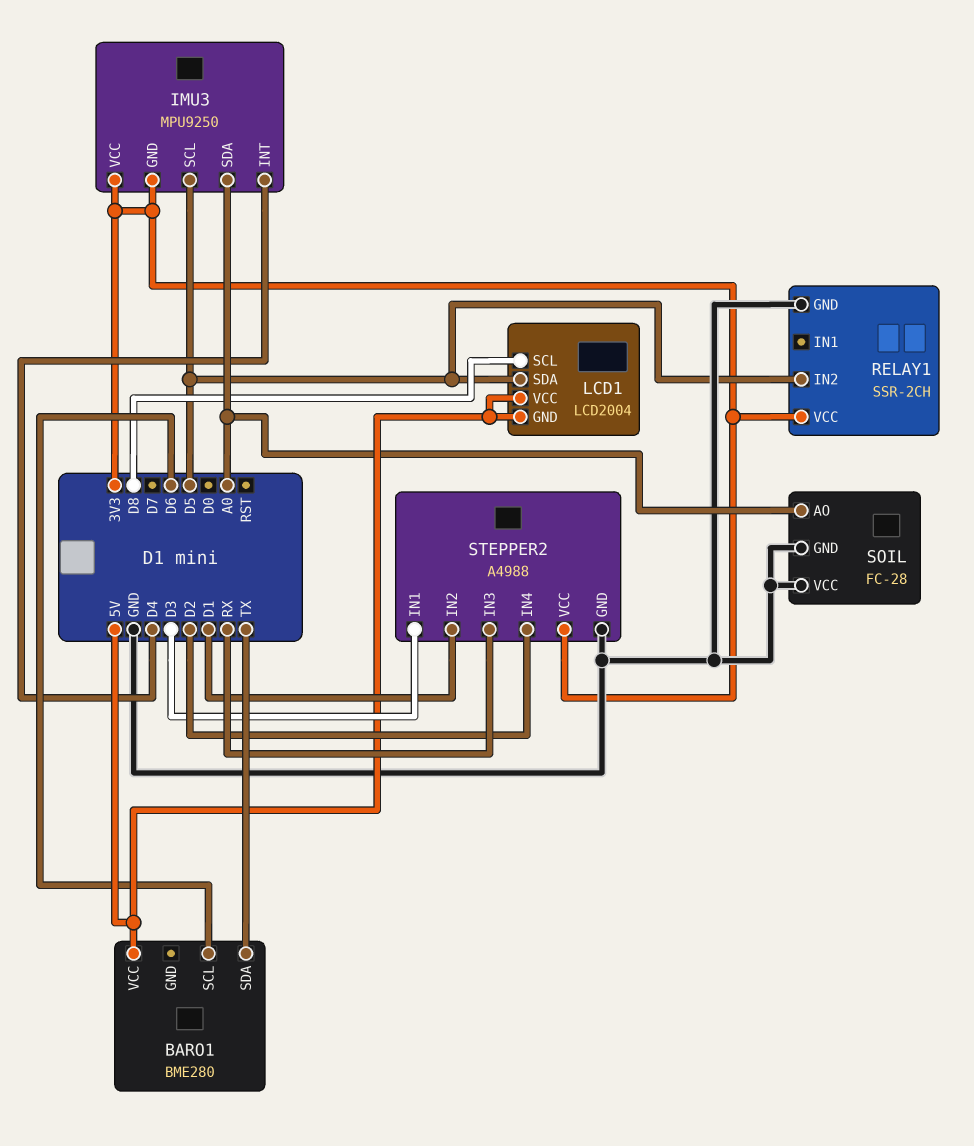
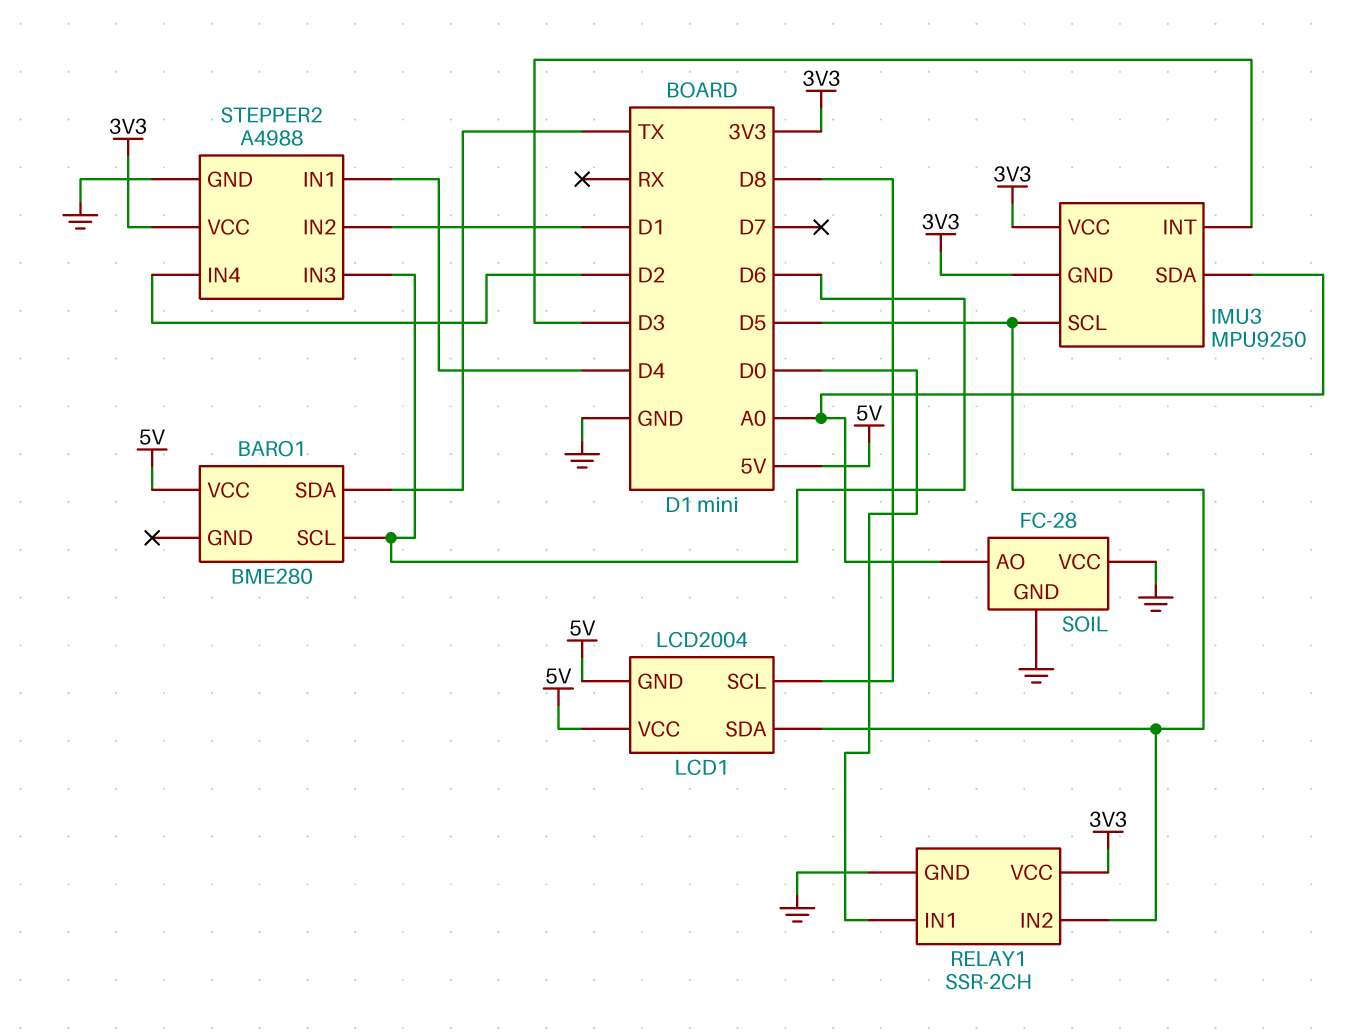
IMU3 pin INT: D4 -> D3
RELAY1 pin IN1: none -> D0
STEPPER2 pin IN1: D3 -> D4
STEPPER2 pin IN3: RX -> D6

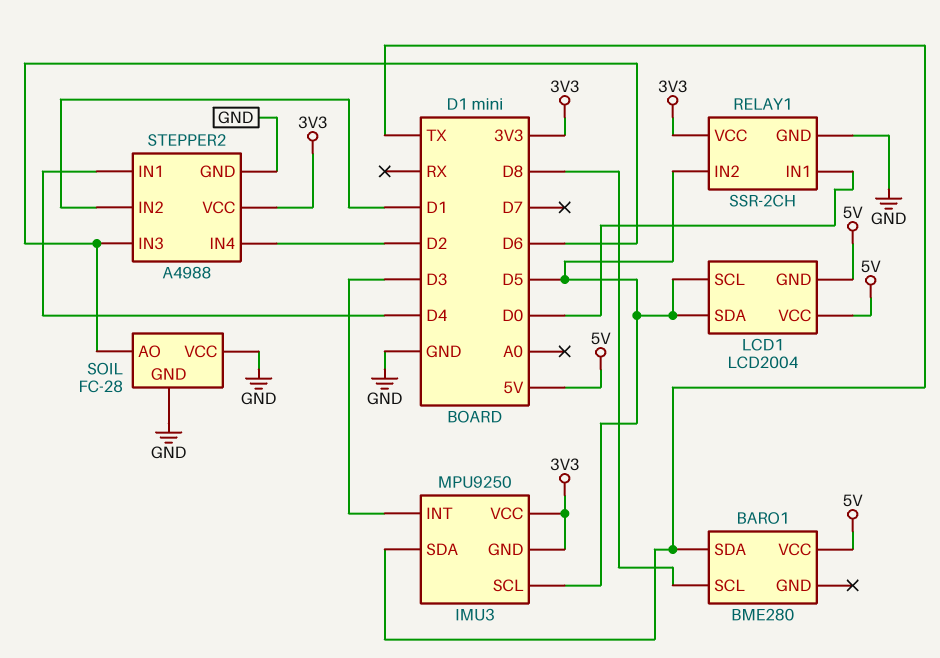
BARO1 pin SCL: D6 -> D8
IMU3 pin SDA: A0 -> TX
LCD1 pin SCL: D8 -> D5
SOIL pin AO: A0 -> D6

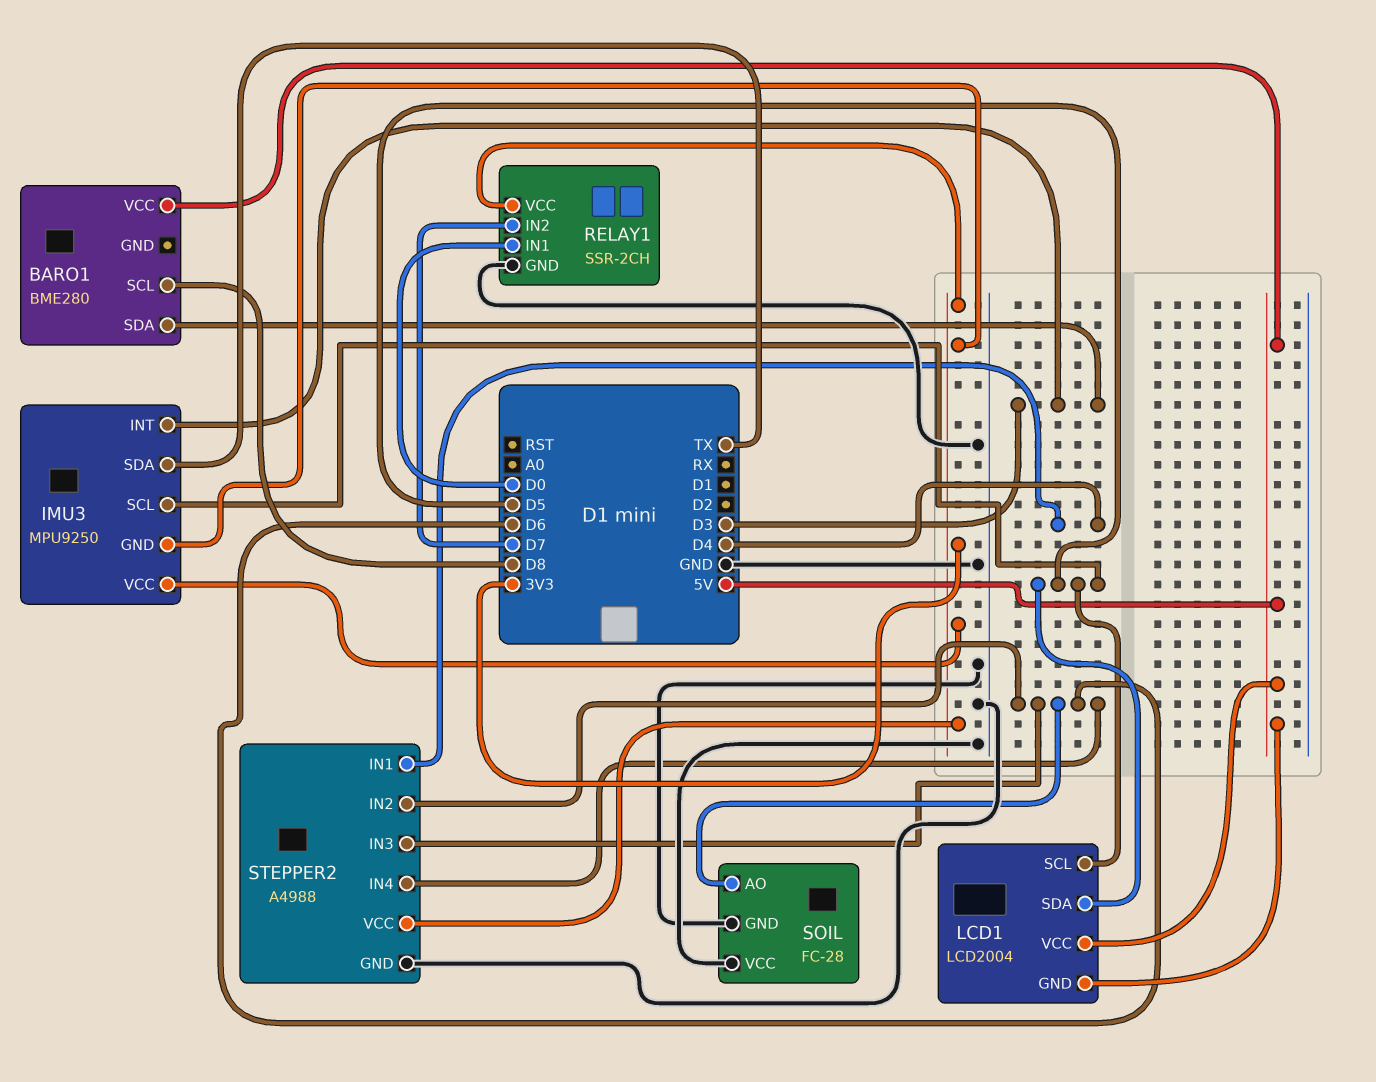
BARO1 pin SDA: TX -> D3
RELAY1 pin IN2: D5 -> D7
STEPPER2 pin IN2: D1 -> D6
STEPPER2 pin IN4: D2 -> D6

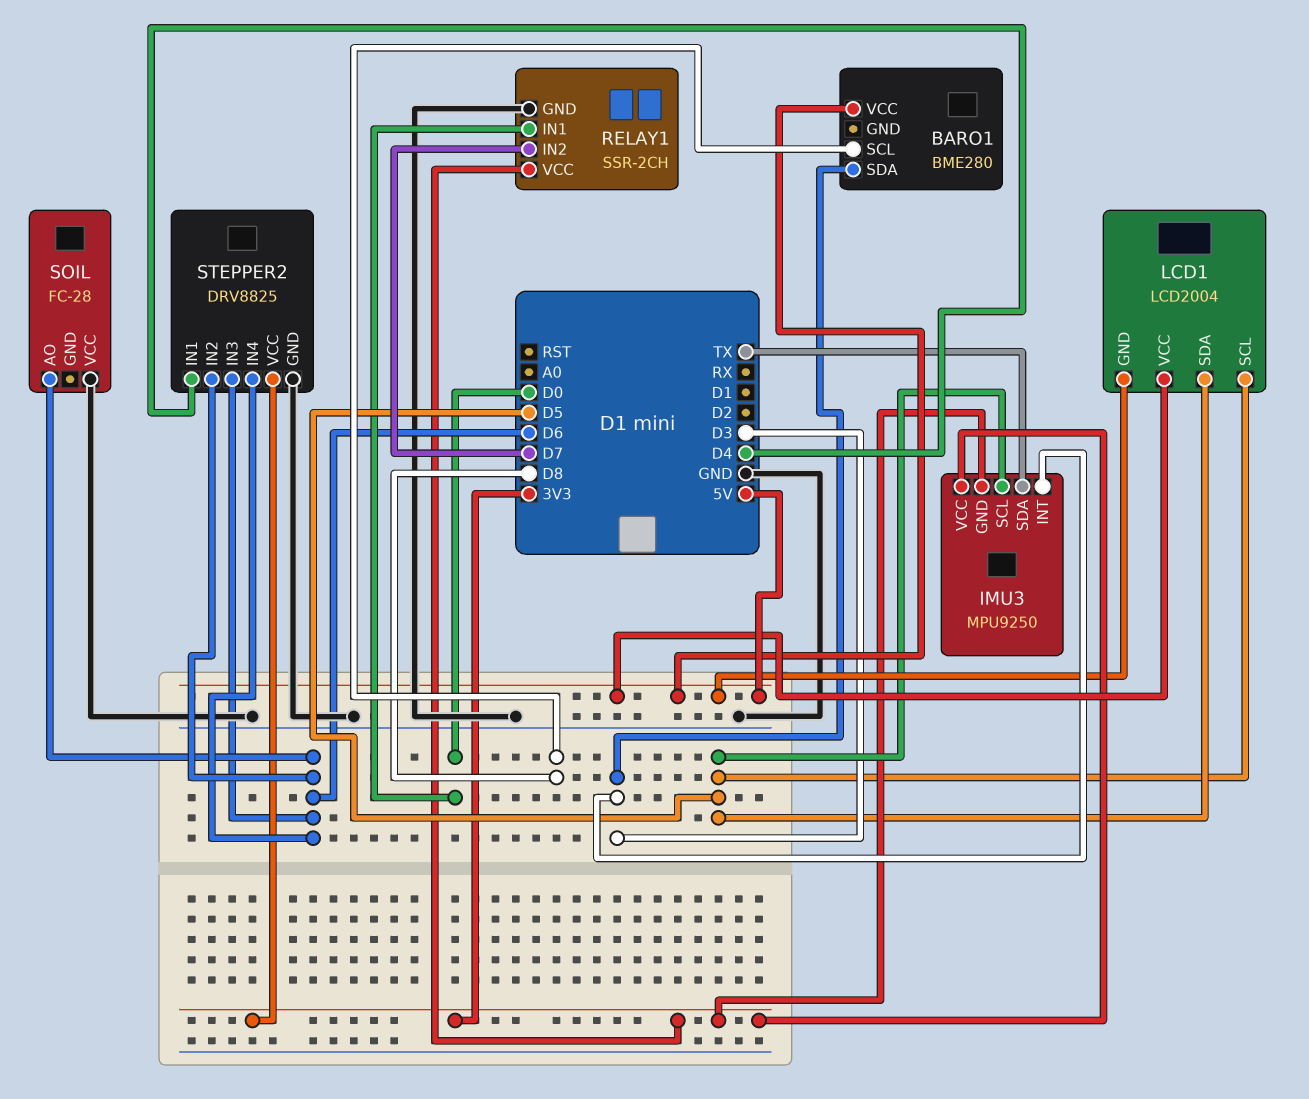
SOIL pin GND: GND -> none
STEPPER2: A4988 -> DRV8825

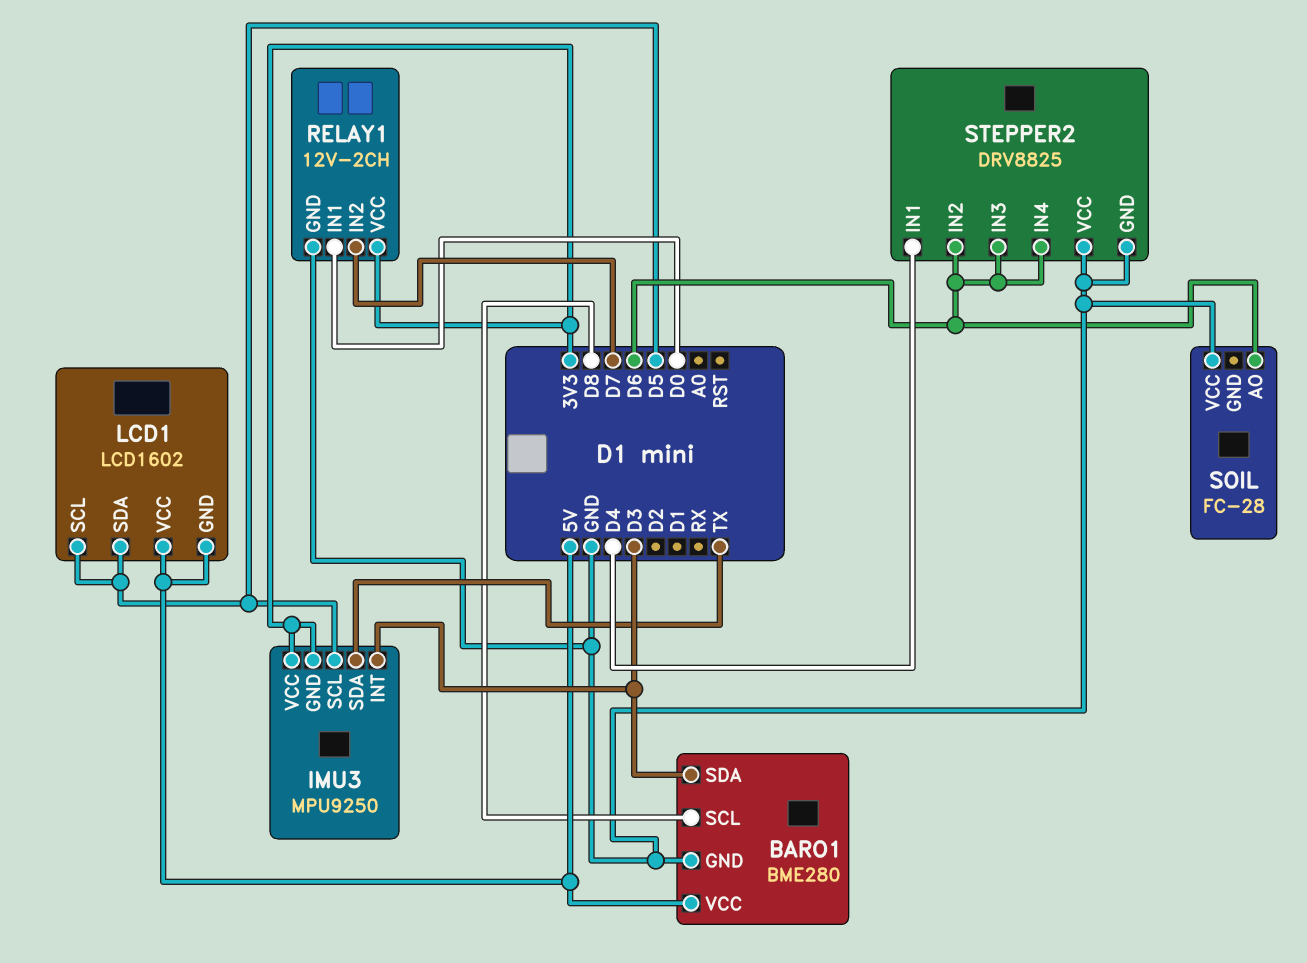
BARO1 pin GND: none -> GND
LCD1: LCD2004 -> LCD1602
RELAY1: SSR-2CH -> 12V-2CH
STEPPER2 pin VCC: 3V3 -> GND

